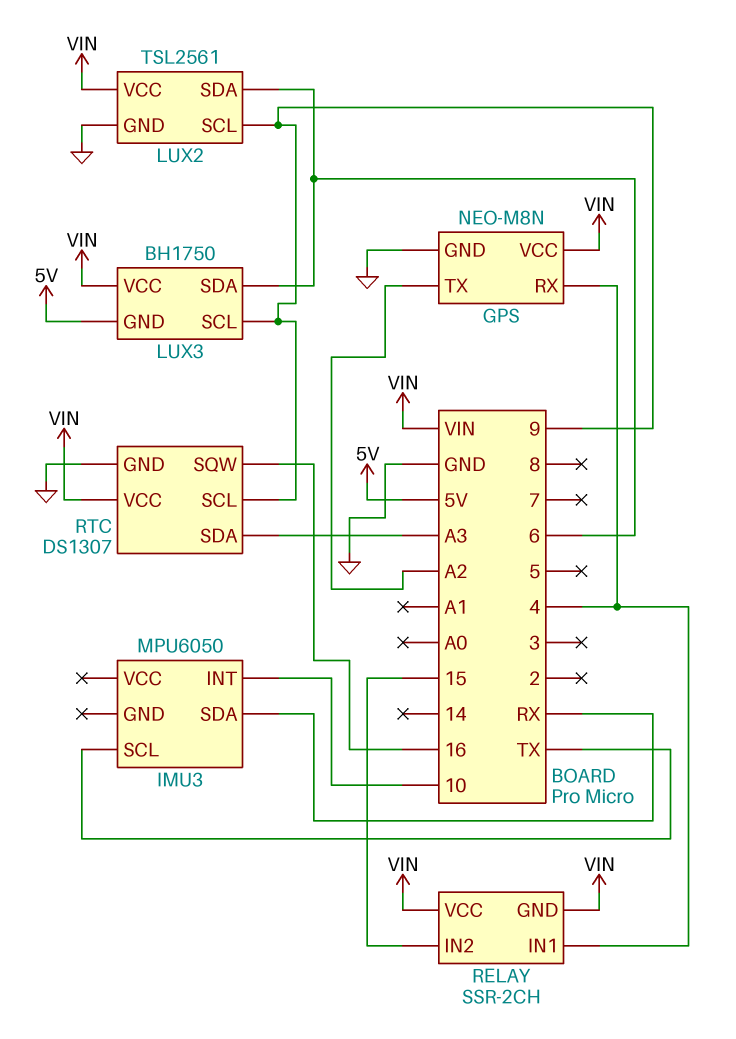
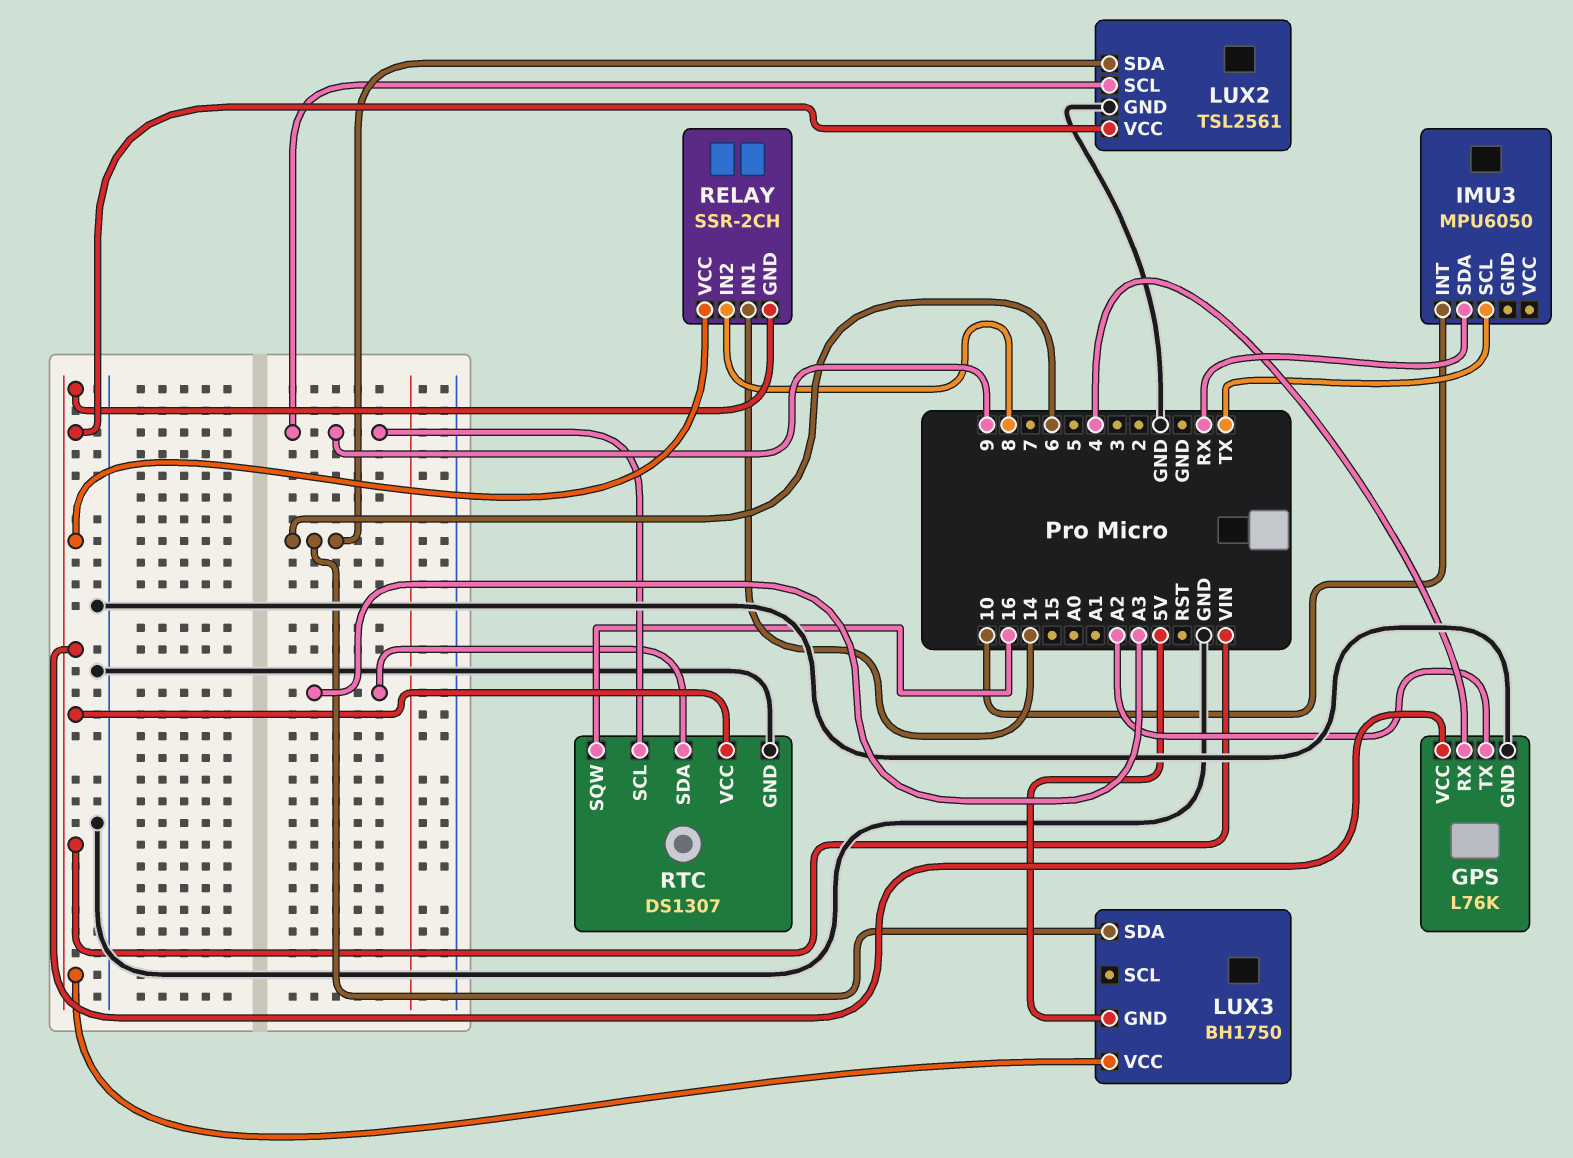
GPS: NEO-M8N -> L76K
LUX3 pin SCL: 9 -> none
RELAY pin IN1: 4 -> 14
RELAY pin IN2: 15 -> 8

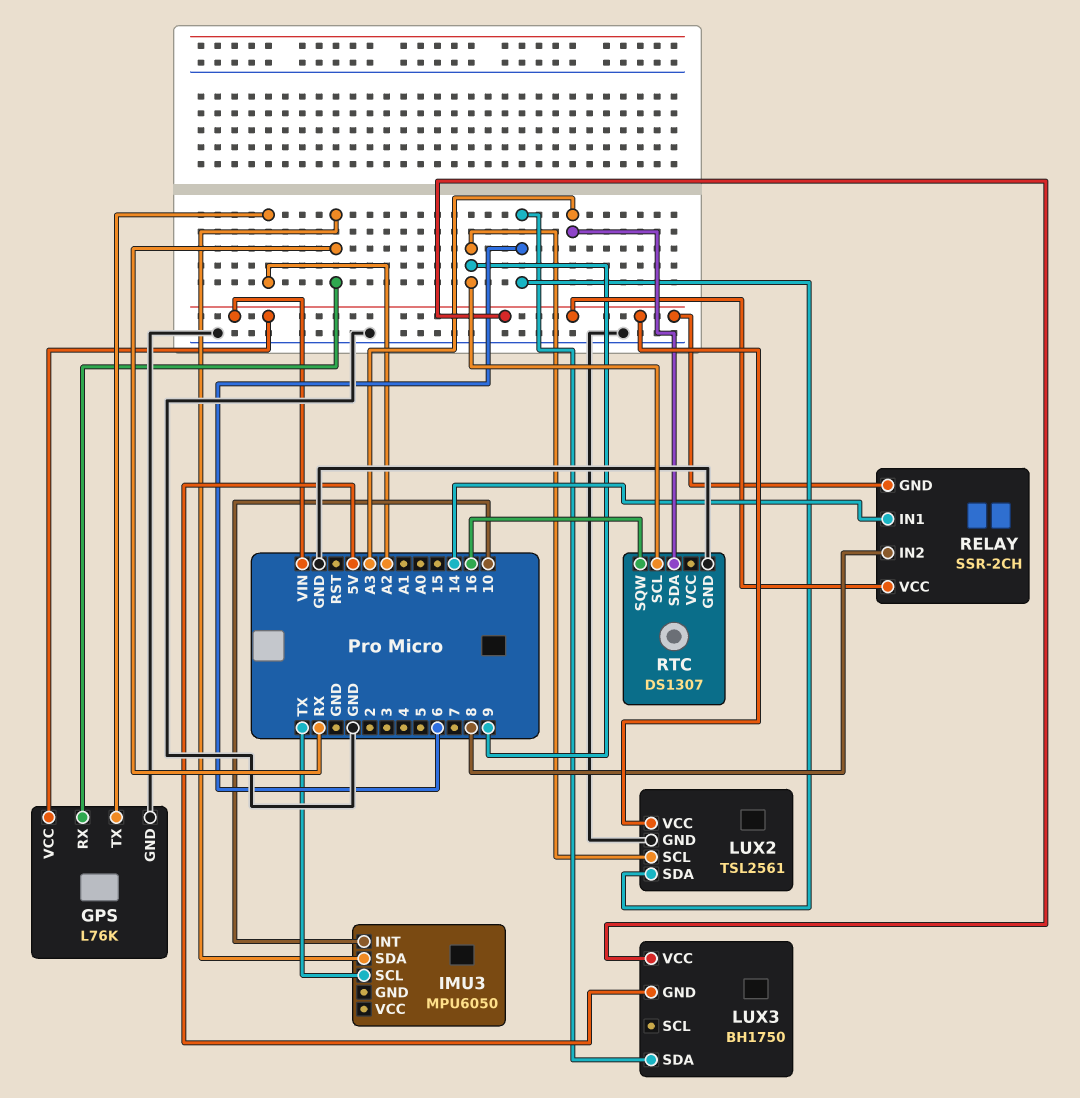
GPS pin RX: 4 -> RX
RTC pin VCC: VIN -> none

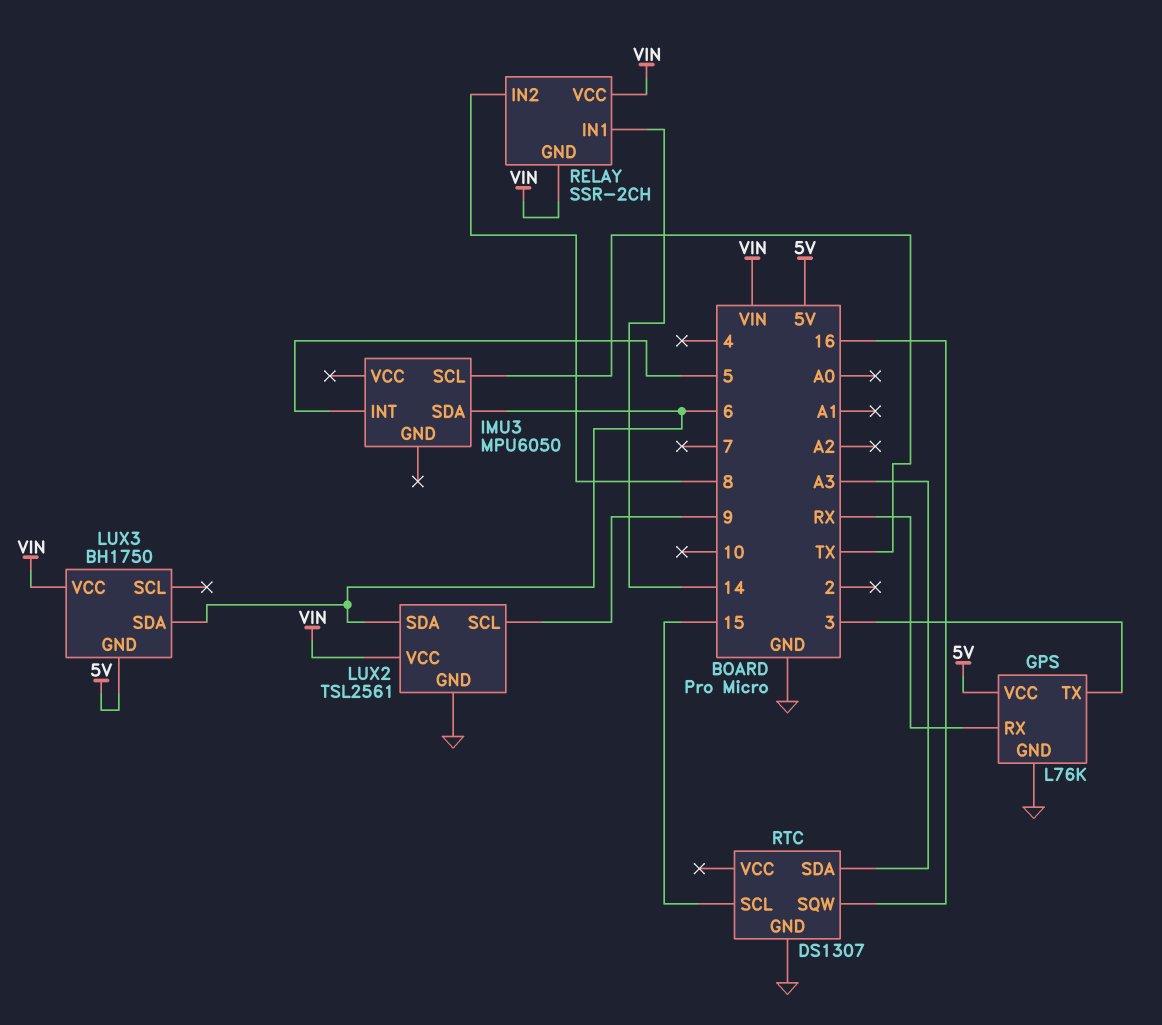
GPS pin TX: A2 -> 3
GPS pin VCC: VIN -> 5V
IMU3 pin INT: 10 -> 5
IMU3 pin SDA: RX -> 6
RTC pin SCL: 9 -> 15

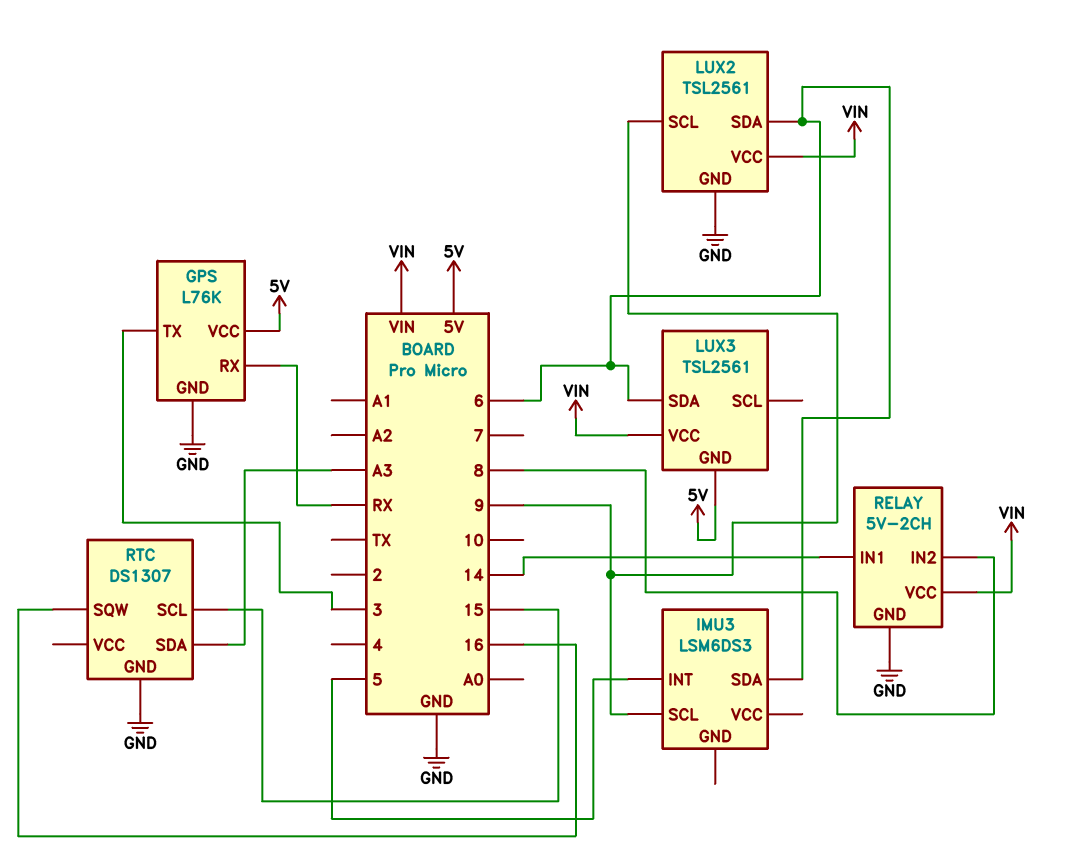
IMU3: MPU6050 -> LSM6DS3
IMU3 pin SCL: TX -> 9
LUX3: BH1750 -> TSL2561
RELAY: SSR-2CH -> 5V-2CH
RELAY pin GND: VIN -> GND

